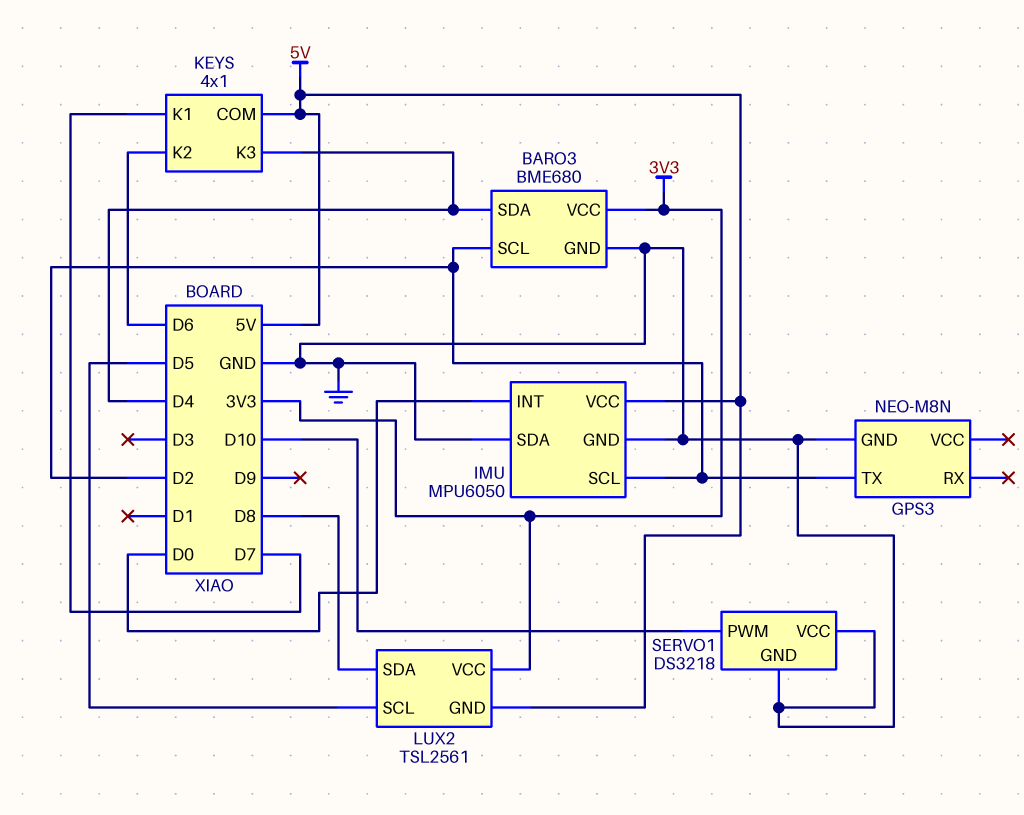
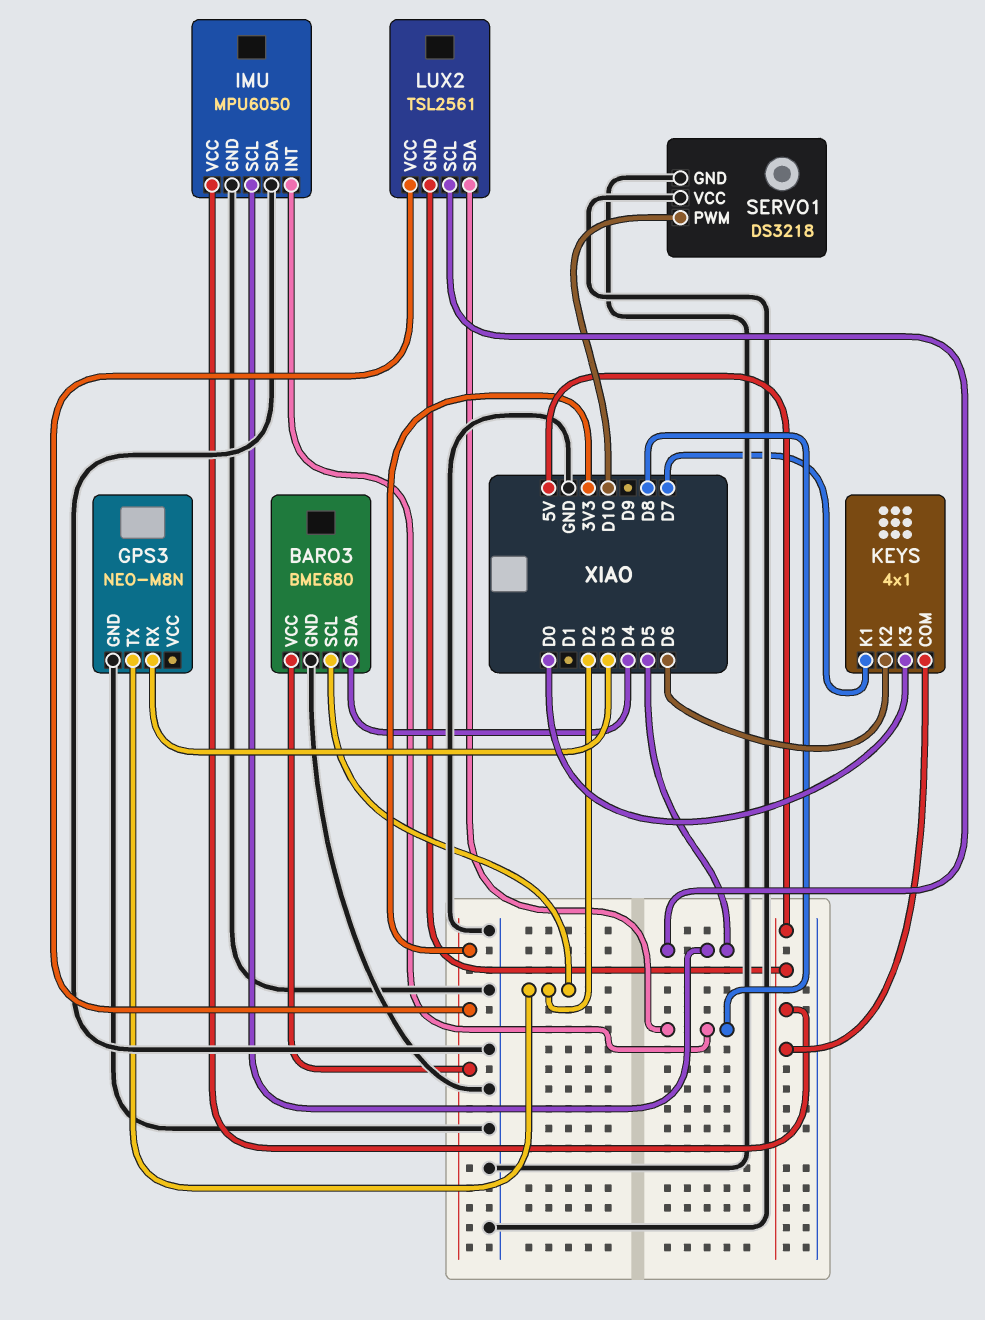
GPS3 pin RX: none -> D3
IMU pin INT: D0 -> D8
IMU pin SCL: D2 -> D5
KEYS pin K3: D4 -> D0

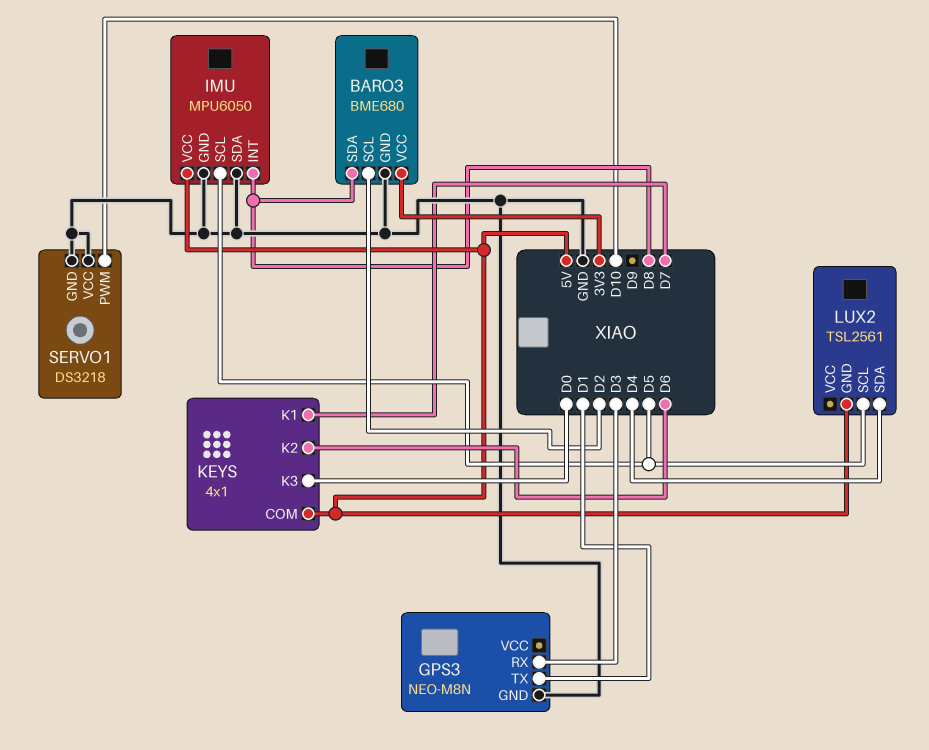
BARO3 pin SDA: D4 -> D8
GPS3 pin TX: D2 -> D1
LUX2 pin SDA: D8 -> D4
LUX2 pin VCC: 3V3 -> none

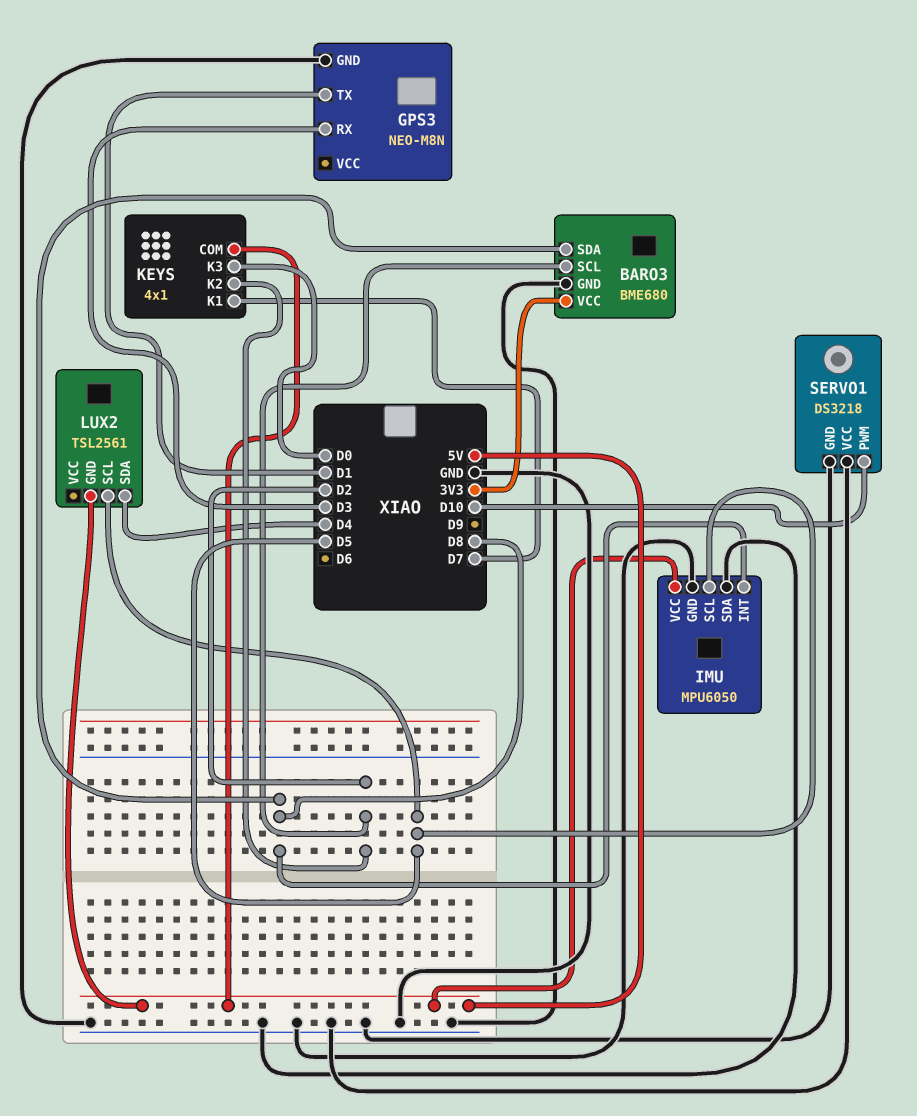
KEYS pin K2: D6 -> D2

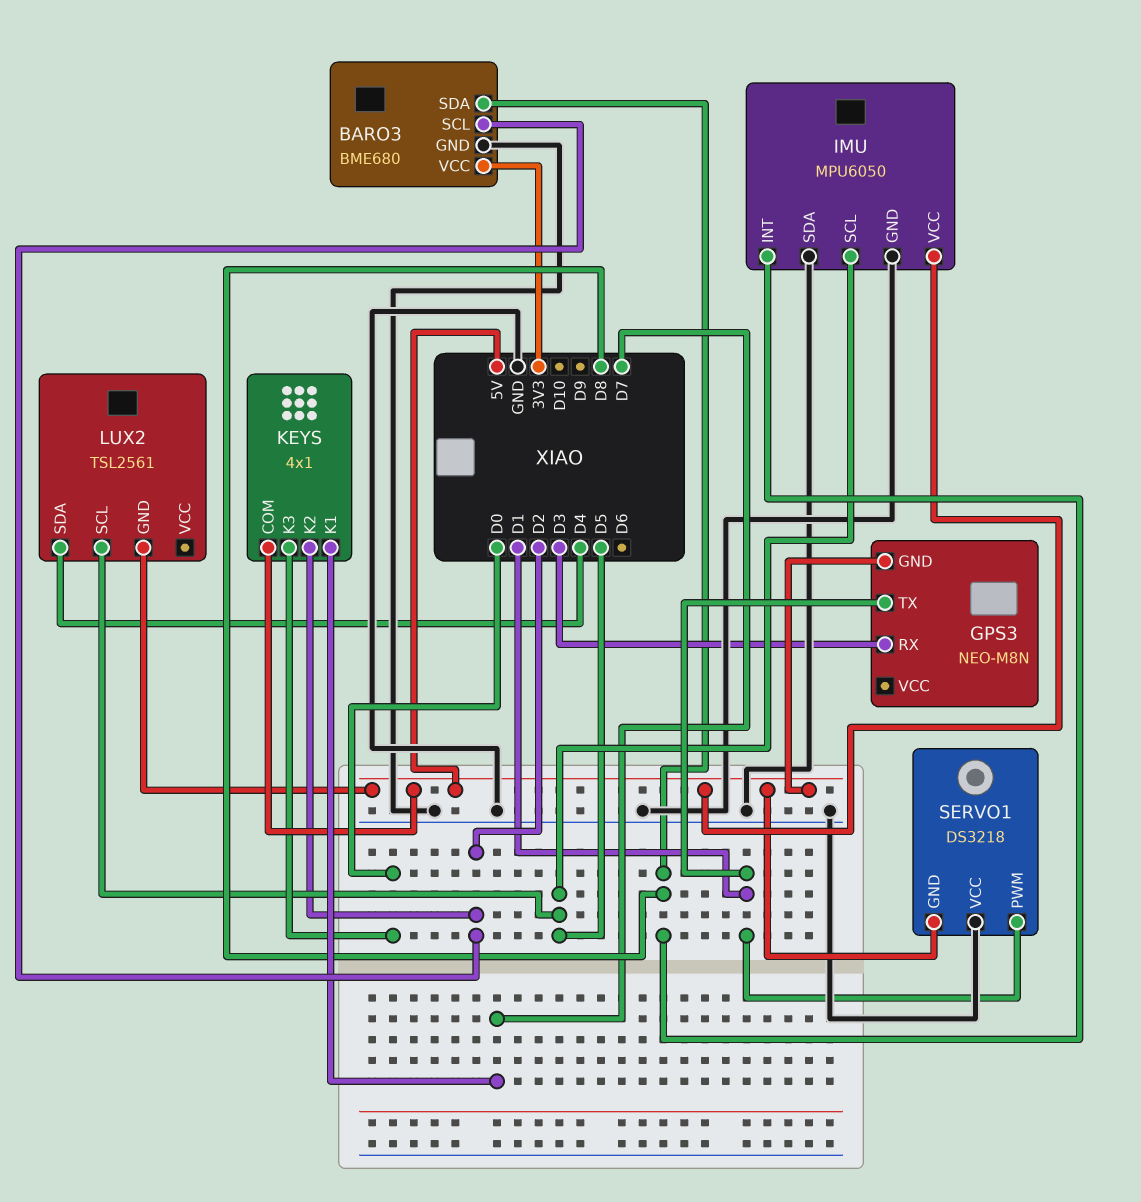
GPS3 pin GND: GND -> 5V
SERVO1 pin GND: GND -> 5V
SERVO1 pin PWM: D10 -> D1

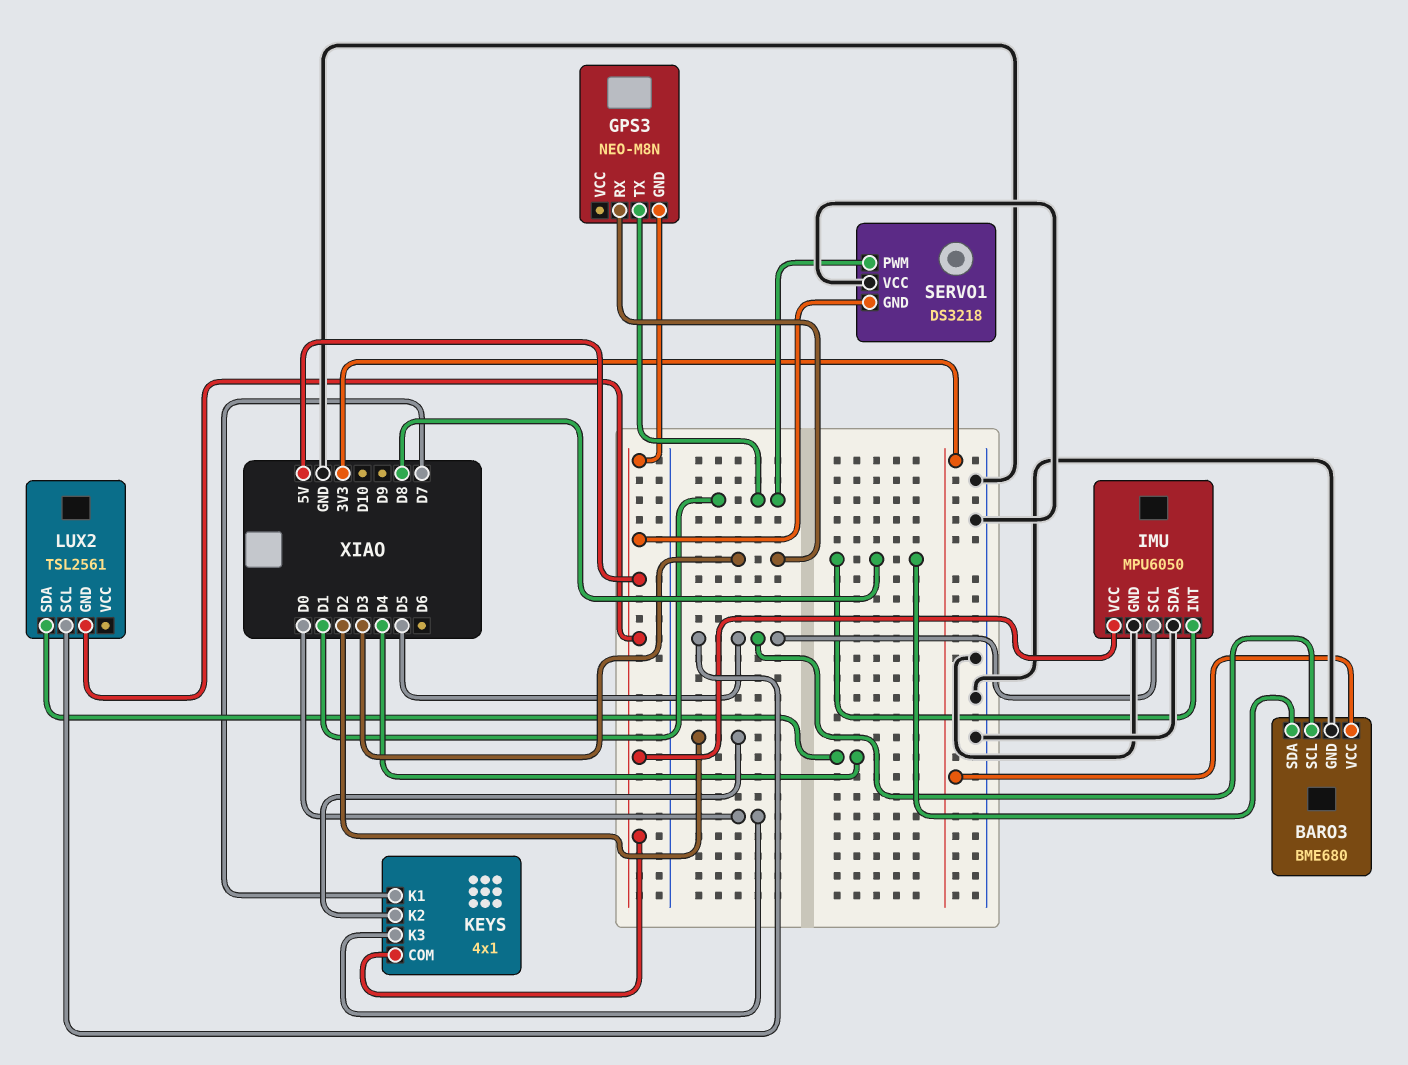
BARO3 pin SCL: D2 -> D5

